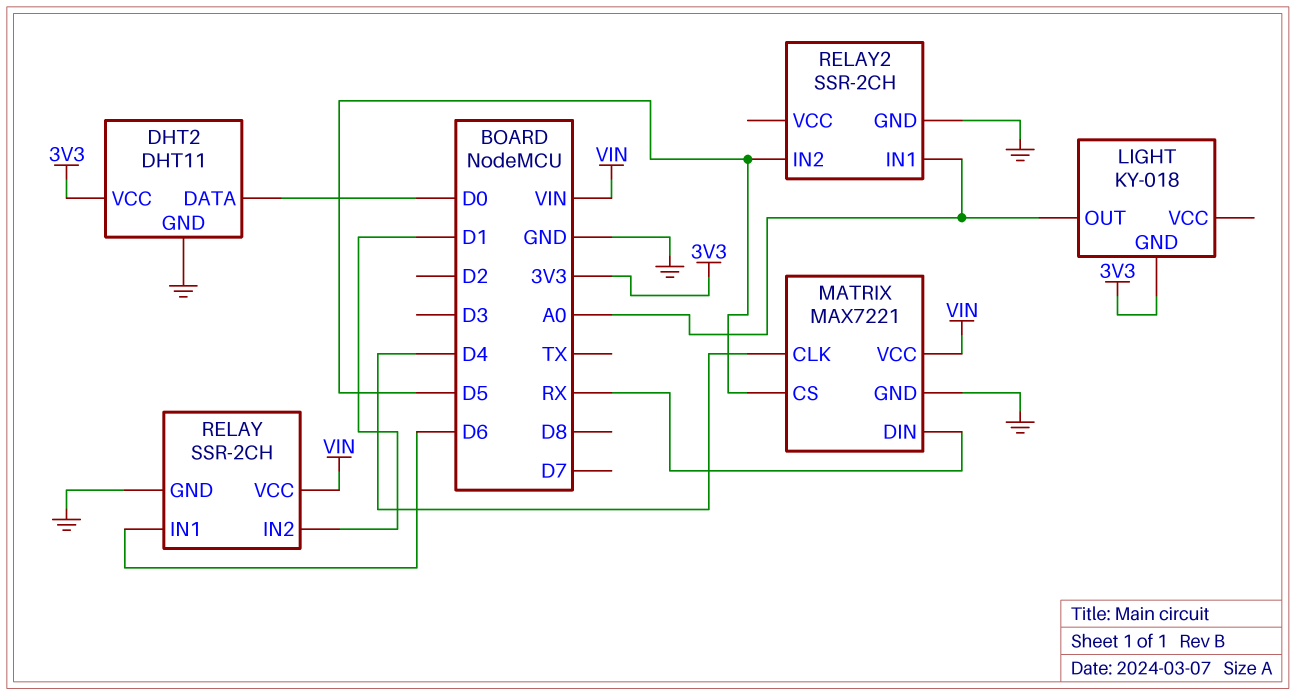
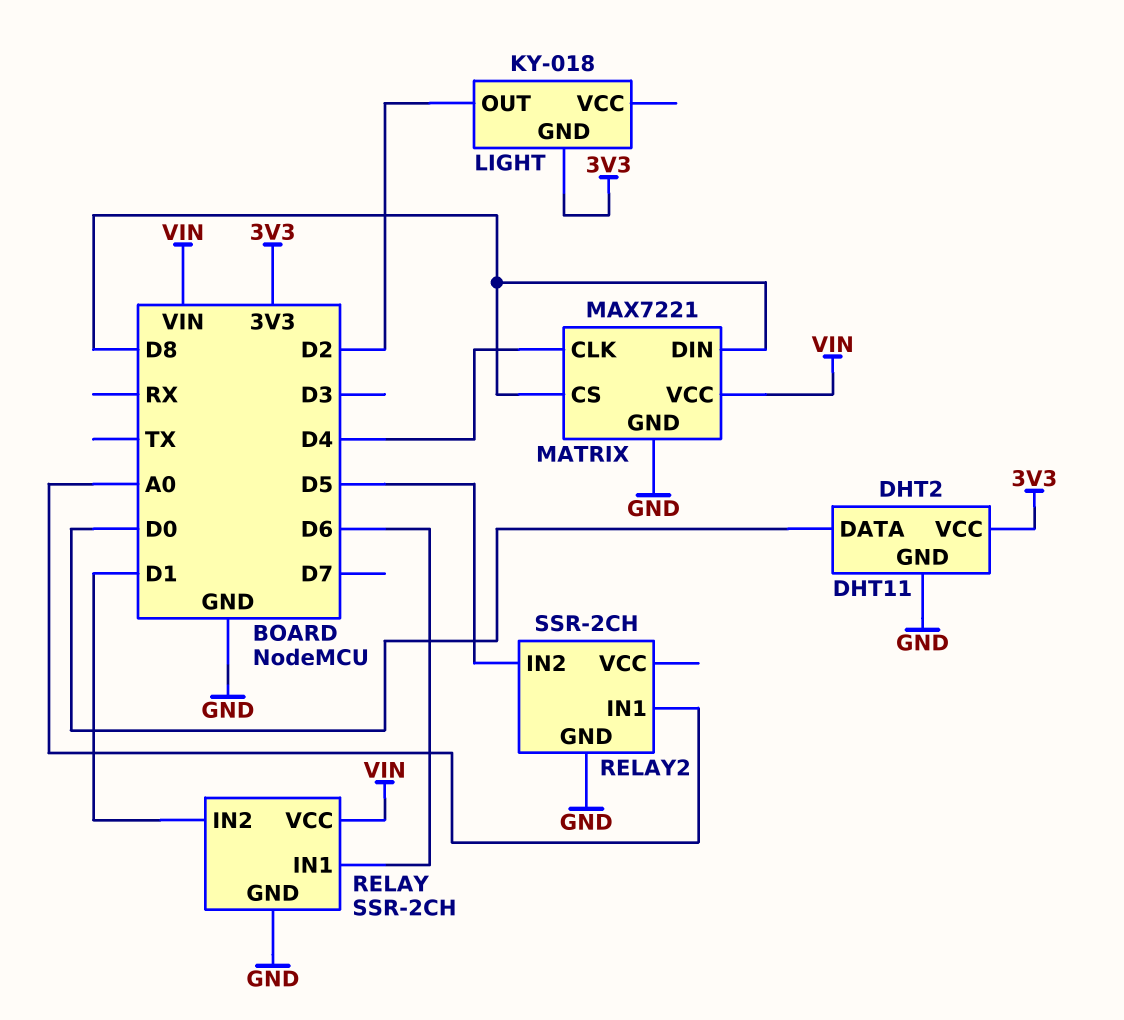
LIGHT pin OUT: A0 -> D2
MATRIX pin CS: D5 -> D8
MATRIX pin DIN: RX -> D8

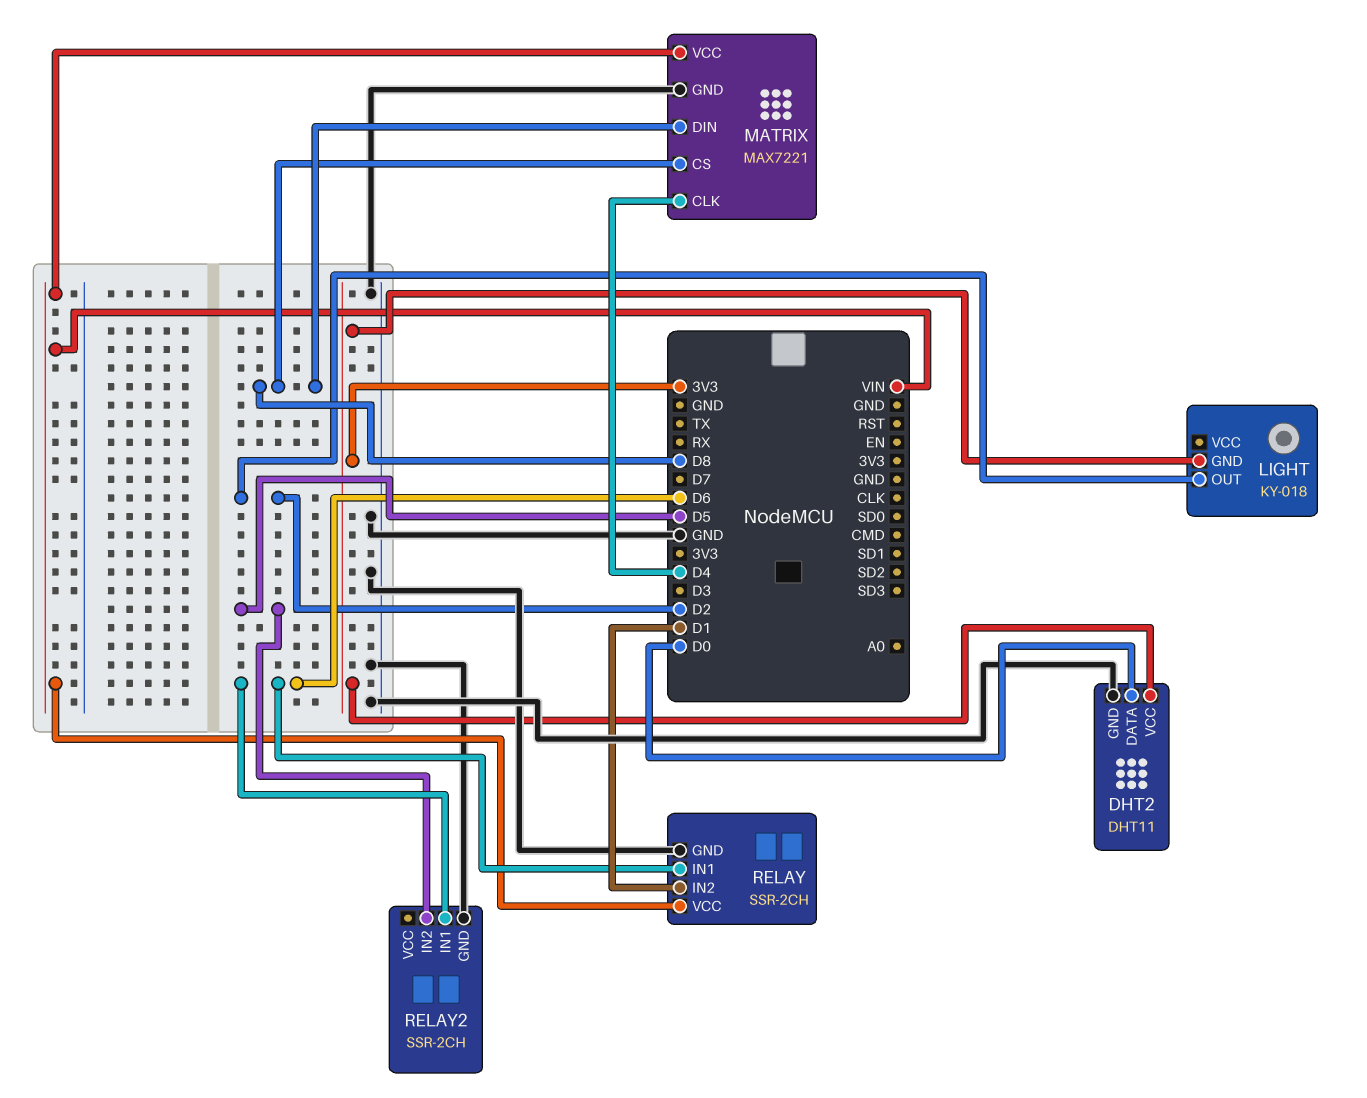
RELAY2 pin IN1: A0 -> D6

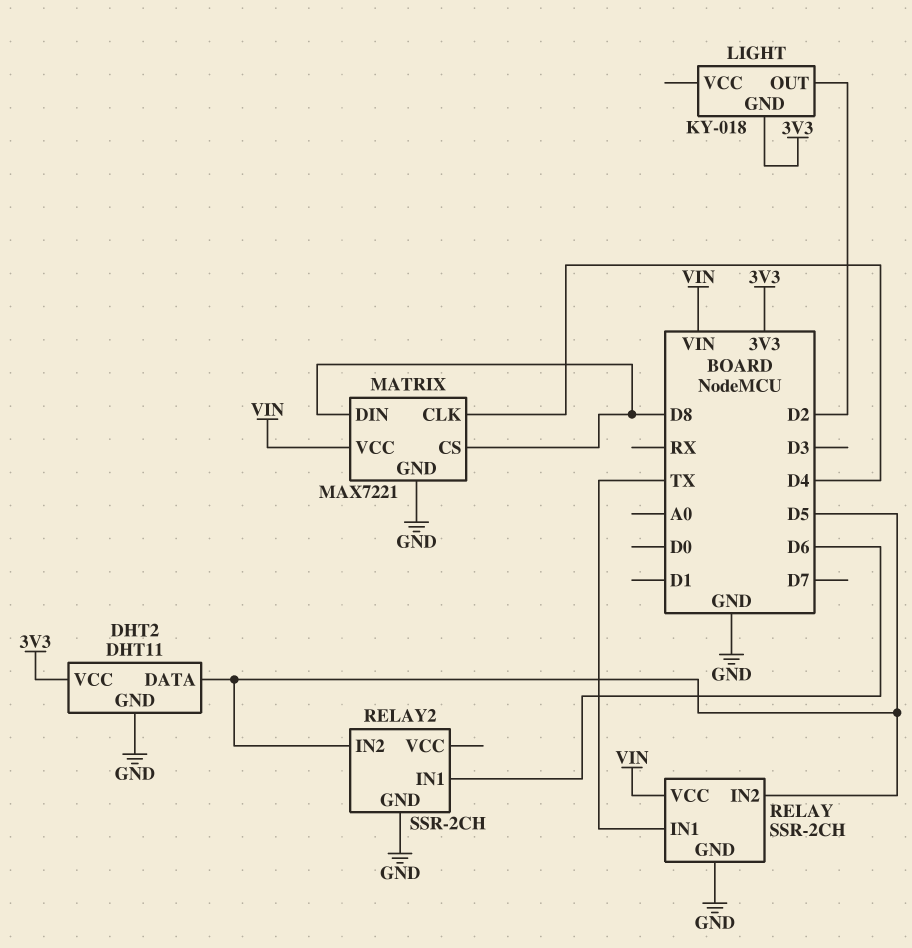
DHT2 pin DATA: D0 -> D5
RELAY pin IN1: D6 -> TX
RELAY pin IN2: D1 -> D5

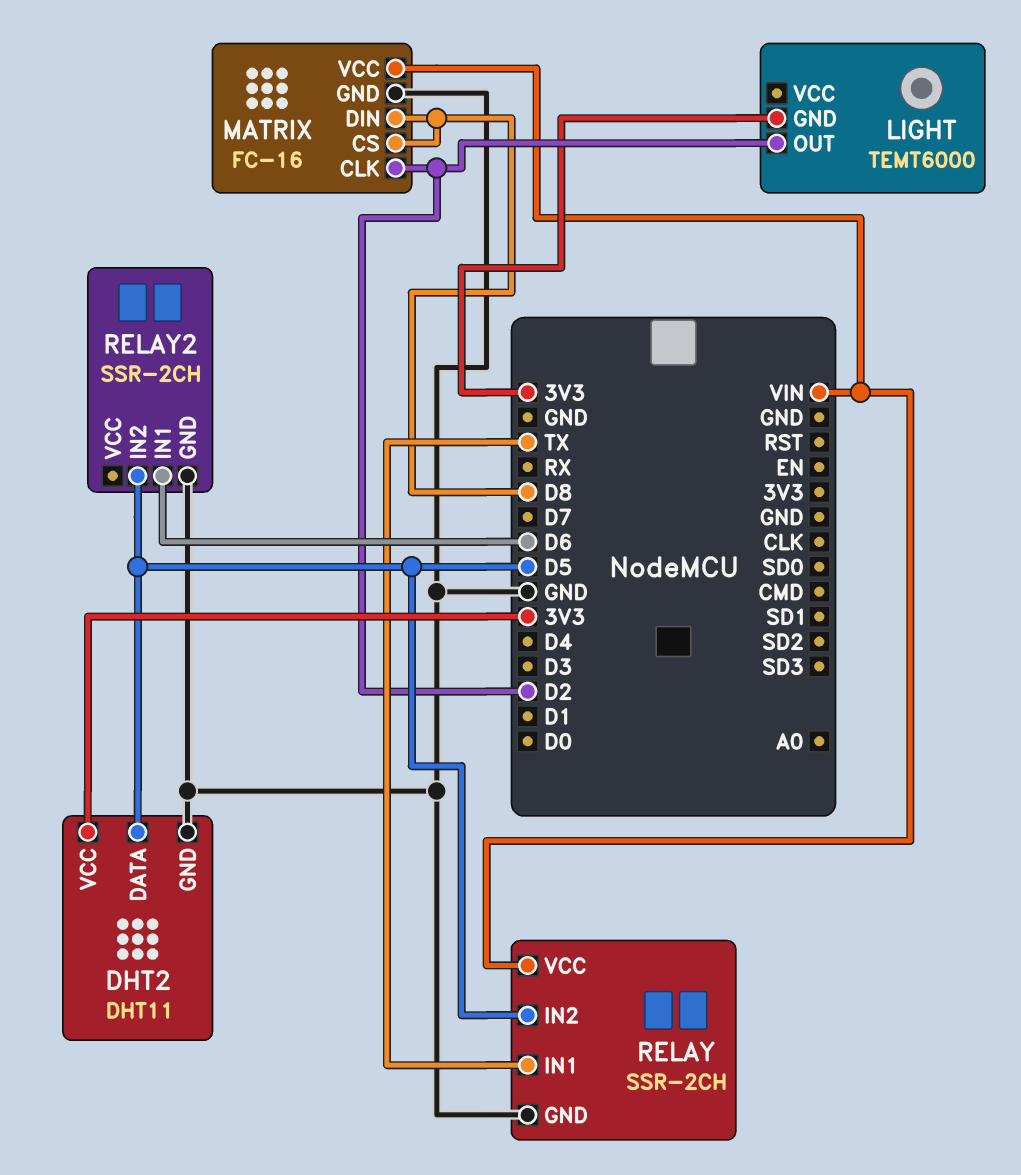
LIGHT: KY-018 -> TEMT6000
MATRIX: MAX7221 -> FC-16
MATRIX pin CLK: D4 -> D2

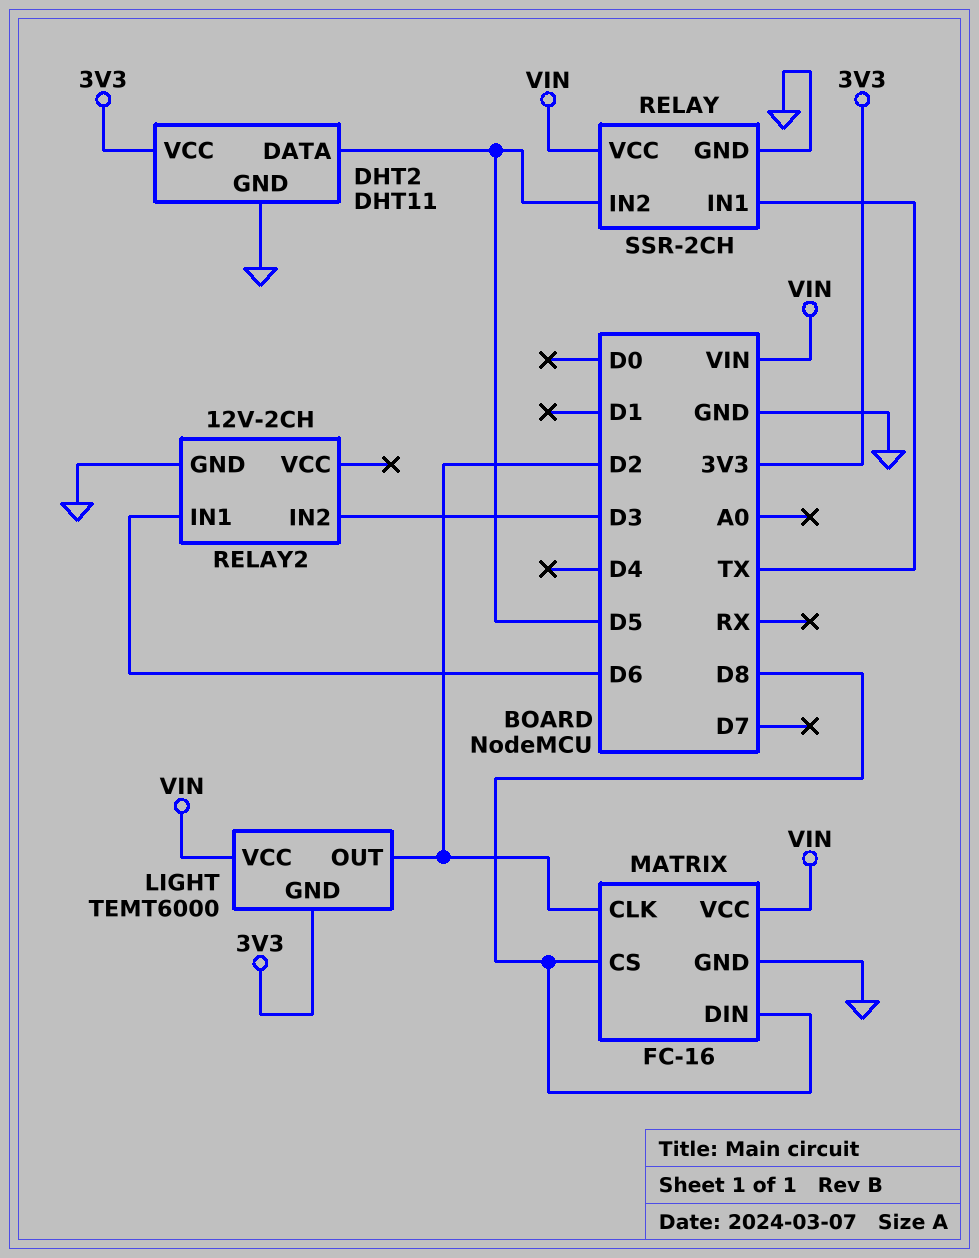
LIGHT pin VCC: none -> VIN
RELAY2: SSR-2CH -> 12V-2CH
RELAY2 pin IN2: D5 -> D3

